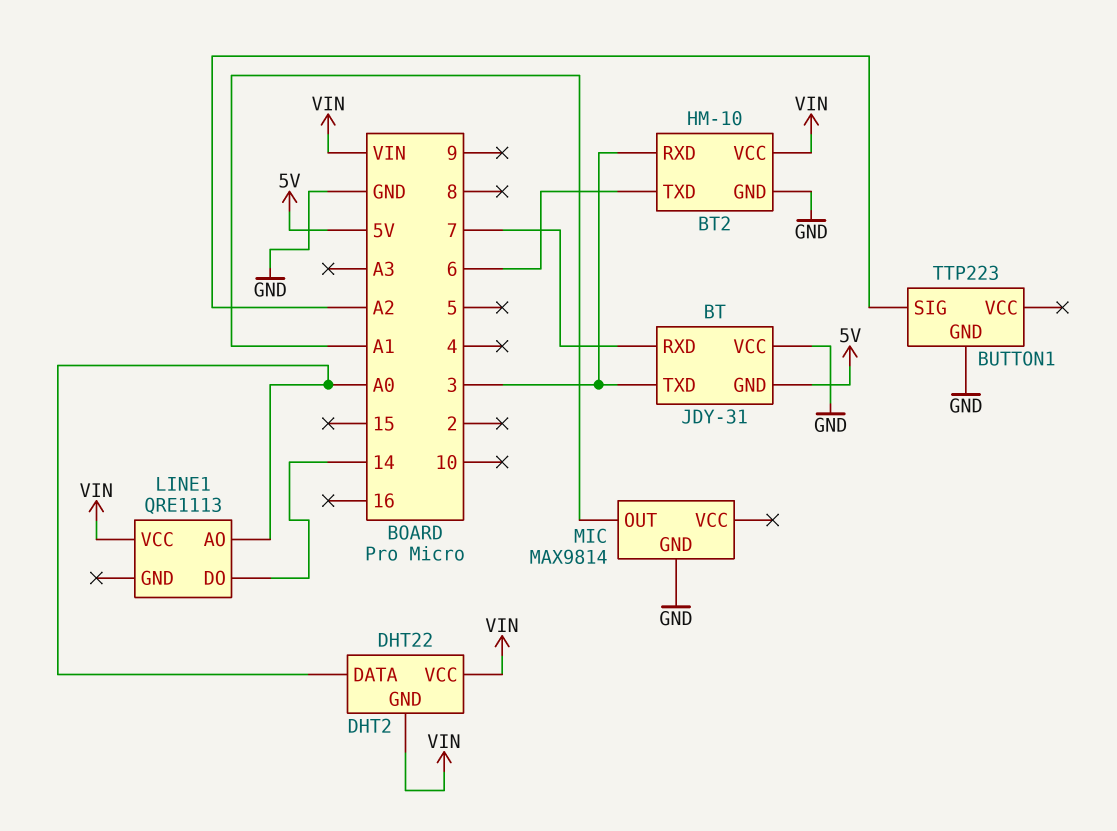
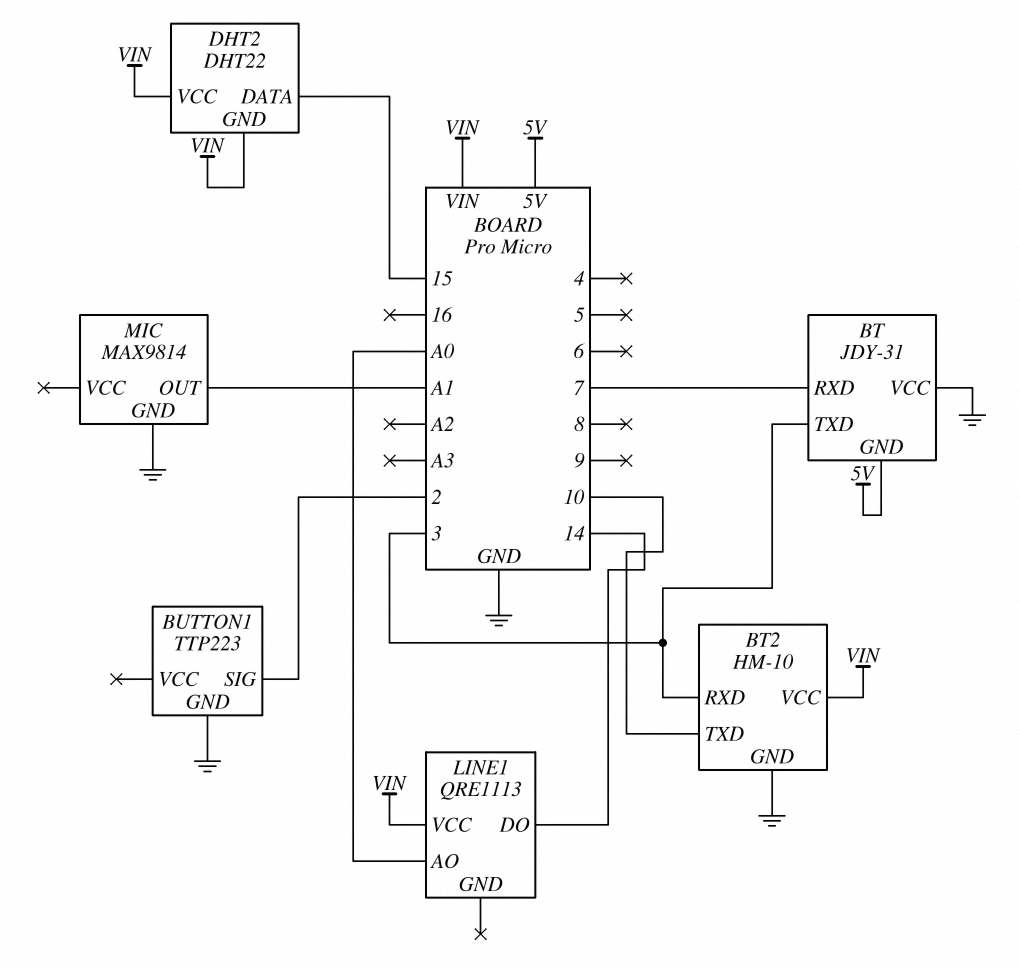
BT2 pin TXD: 6 -> 10
BUTTON1 pin SIG: A2 -> 2
DHT2 pin DATA: A0 -> 15

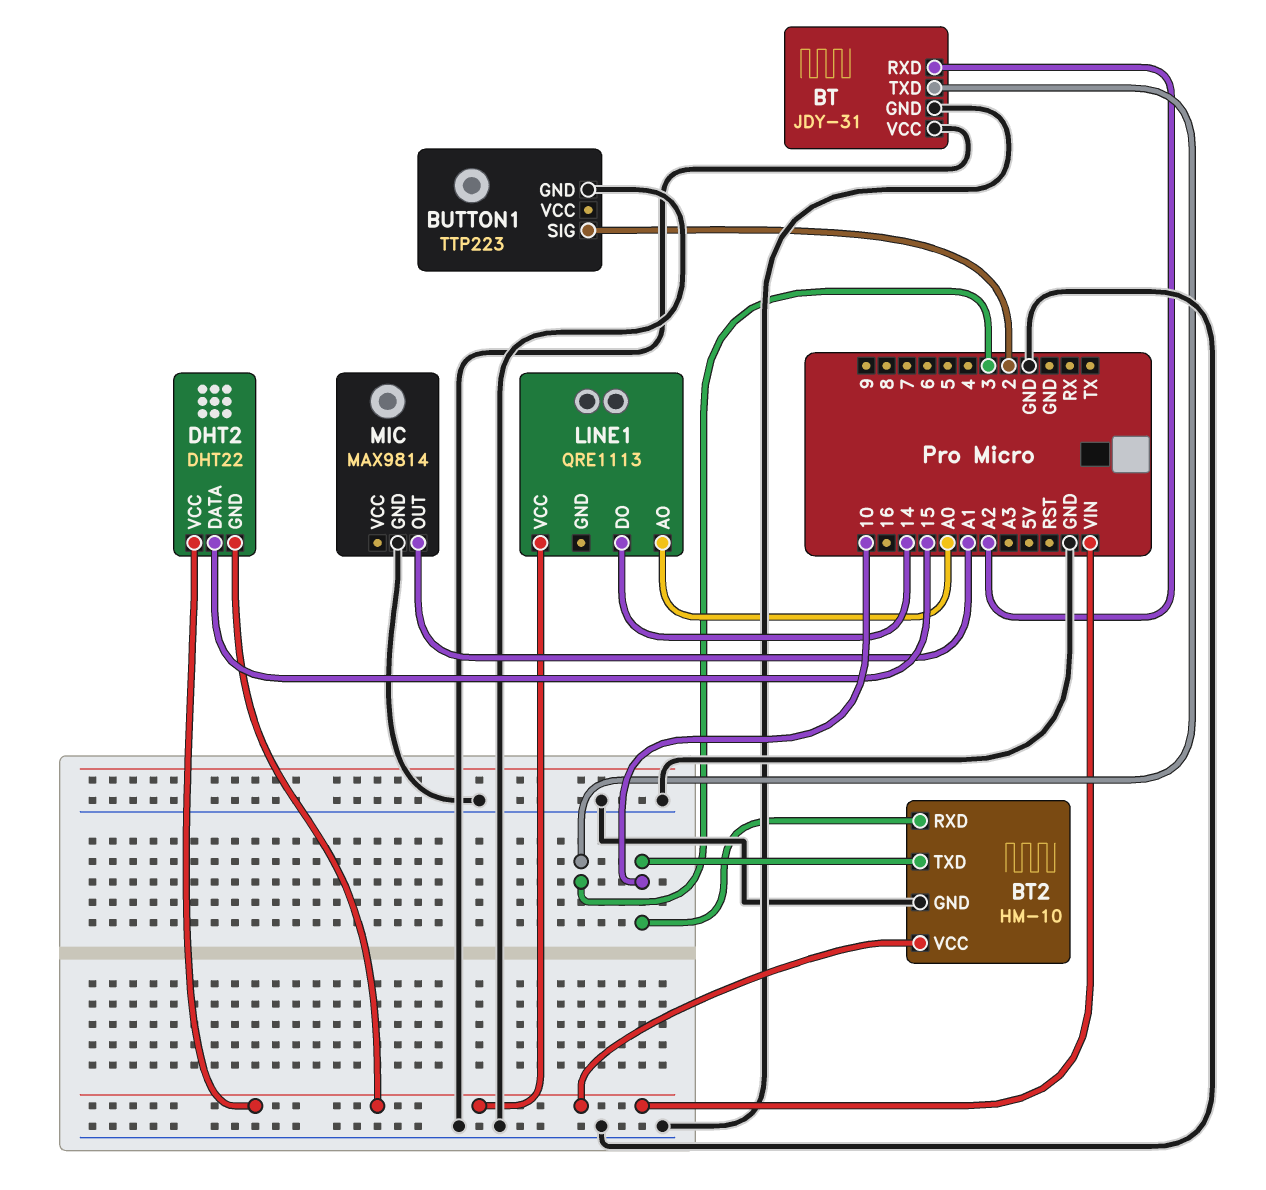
BT pin GND: 5V -> GND
BT pin RXD: 7 -> A2
BT2 pin RXD: 3 -> 10

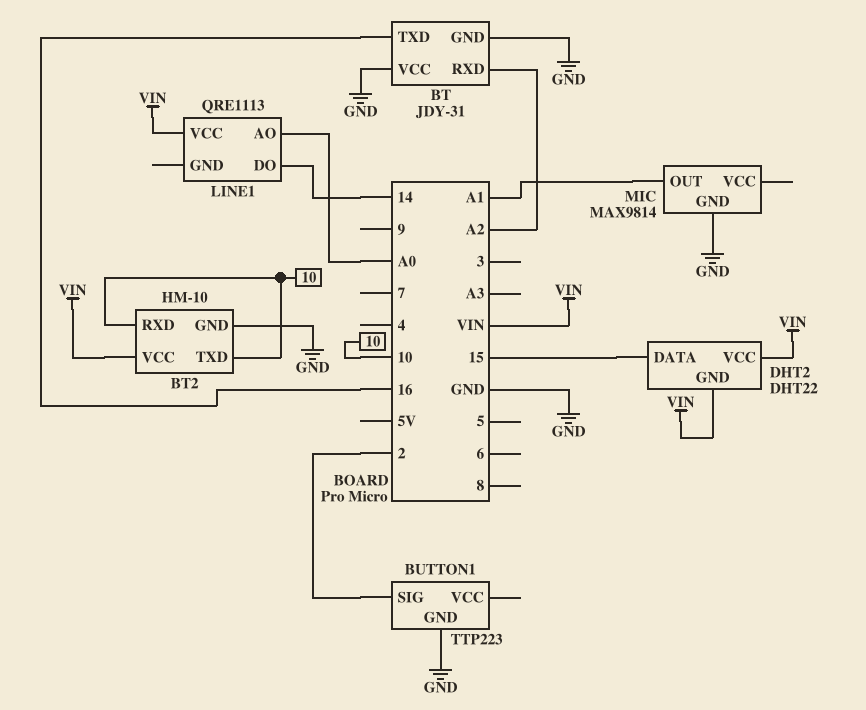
BT pin TXD: 3 -> 16

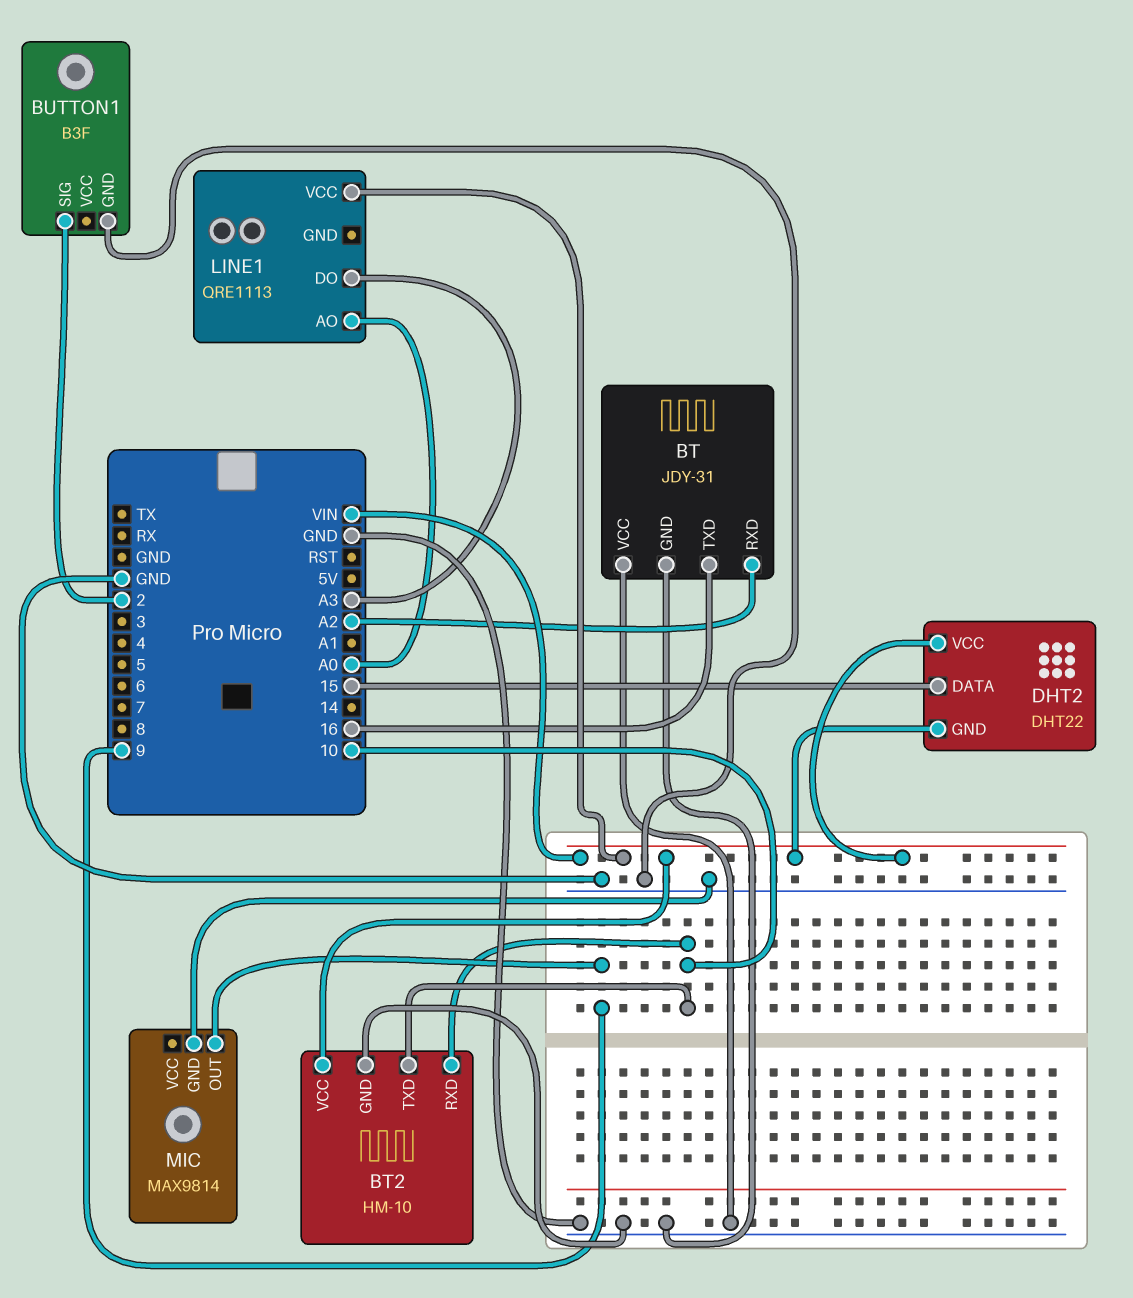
BUTTON1: TTP223 -> B3F
LINE1 pin DO: 14 -> A3
MIC pin OUT: A1 -> 9

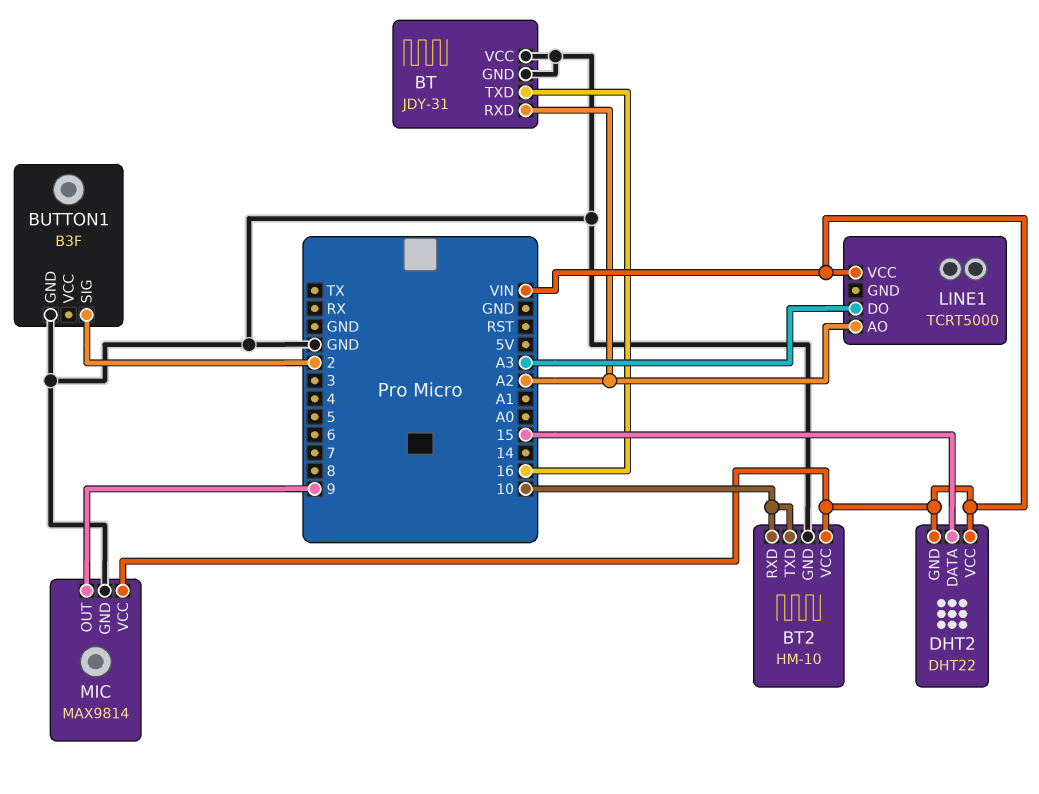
LINE1: QRE1113 -> TCRT5000
LINE1 pin AO: A0 -> A2
MIC pin VCC: none -> VIN

